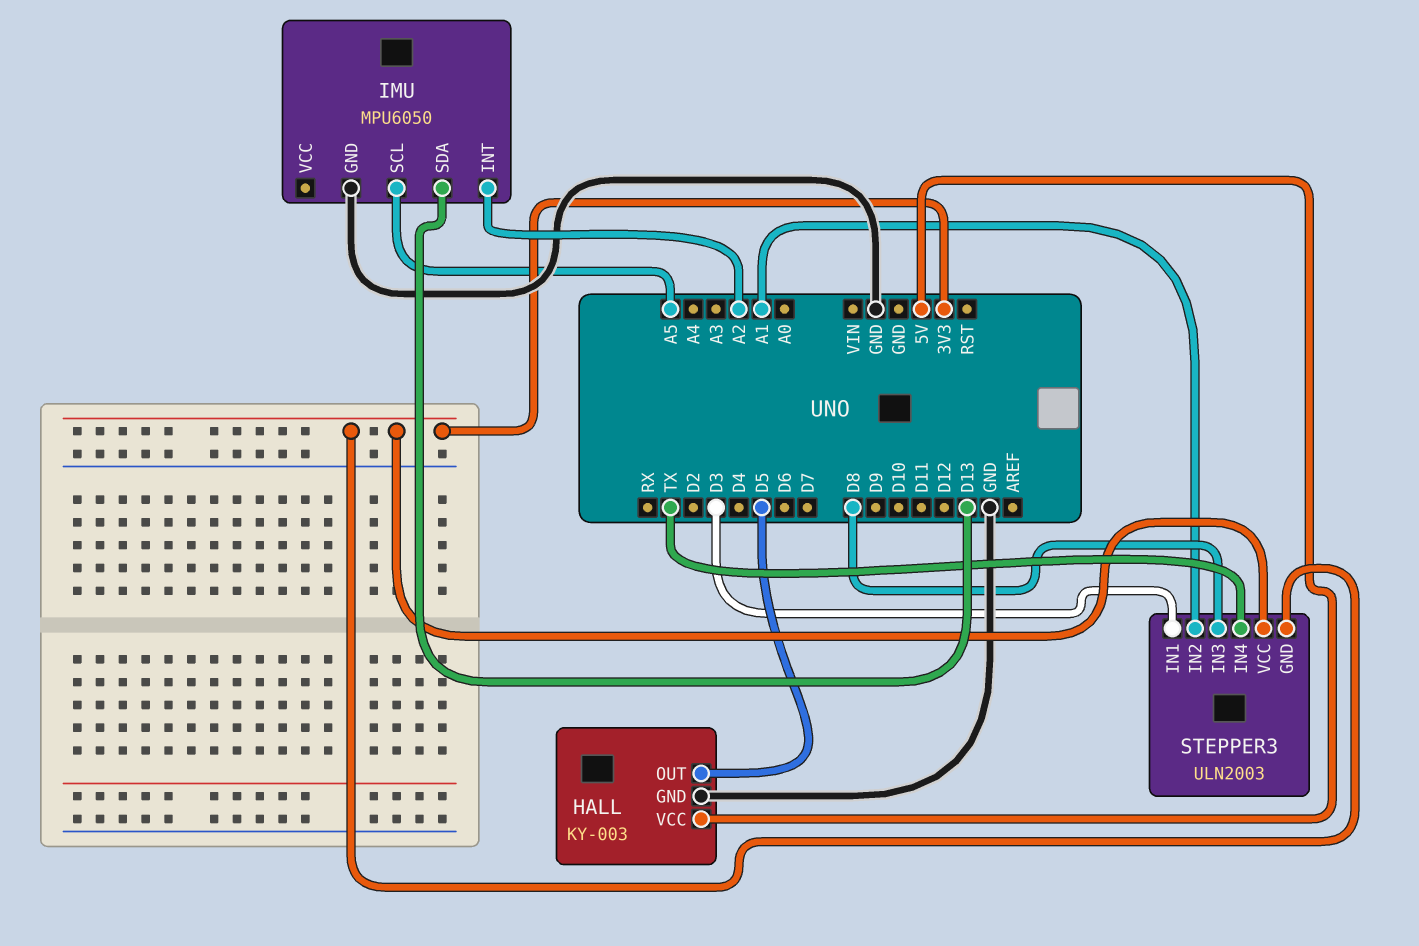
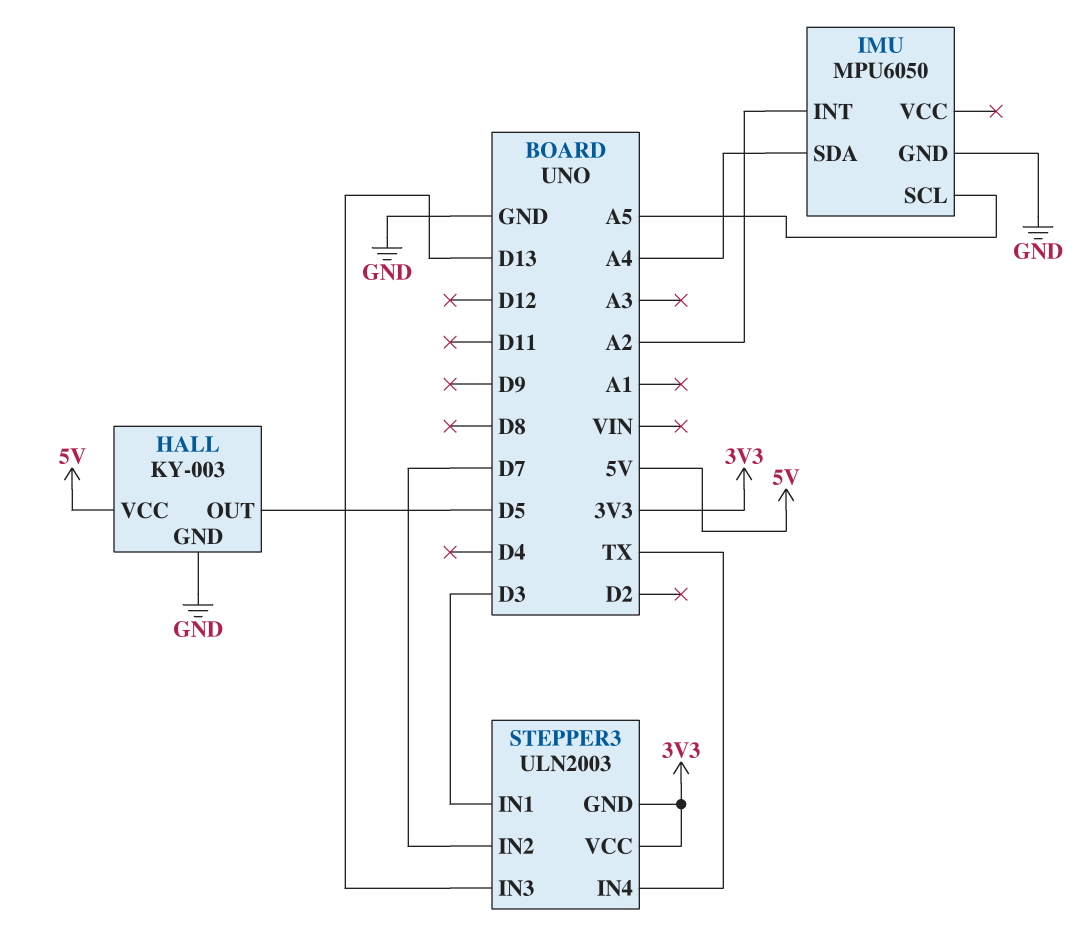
IMU pin SDA: D13 -> A4
STEPPER3 pin IN2: A1 -> D7
STEPPER3 pin IN3: D8 -> D13

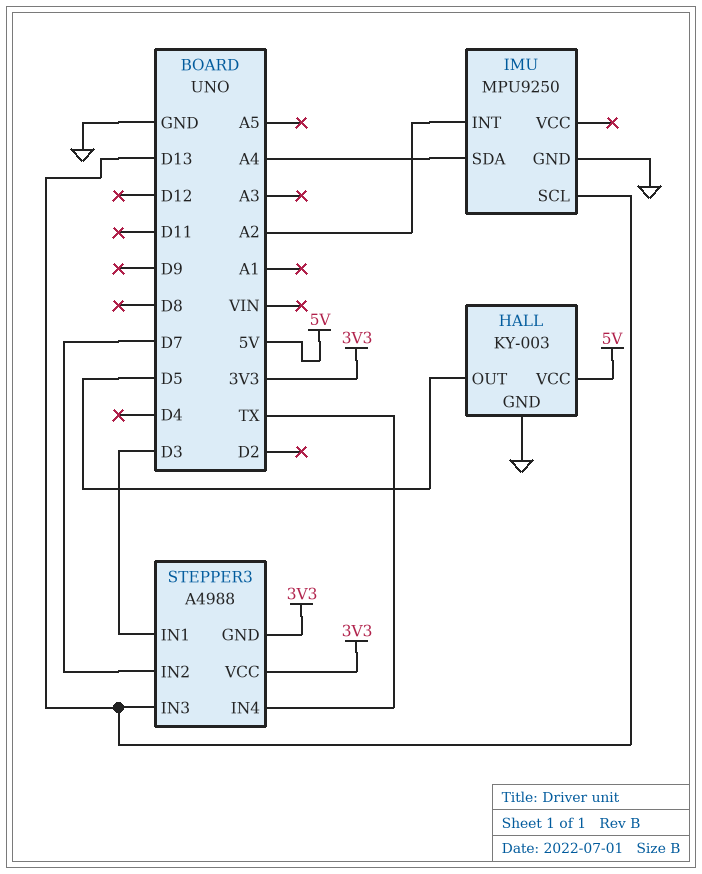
IMU: MPU6050 -> MPU9250
IMU pin SCL: A5 -> D13
STEPPER3: ULN2003 -> A4988

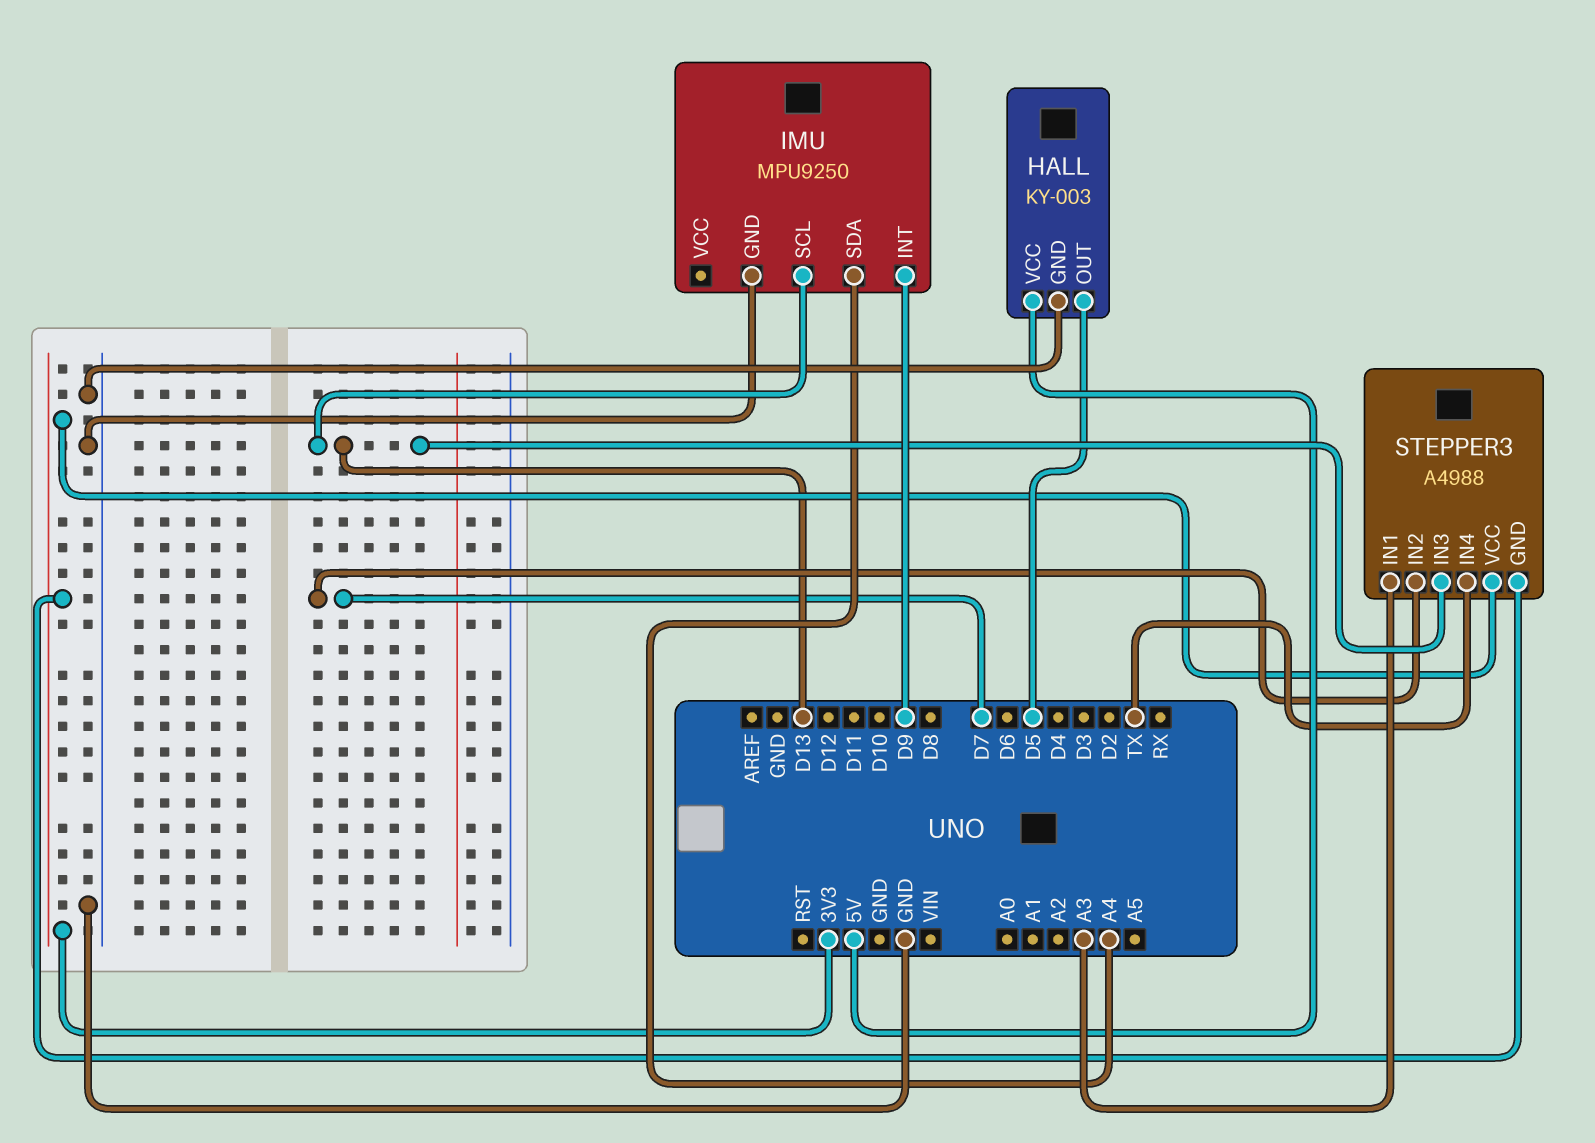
IMU pin INT: A2 -> D9
STEPPER3 pin IN1: D3 -> A3

